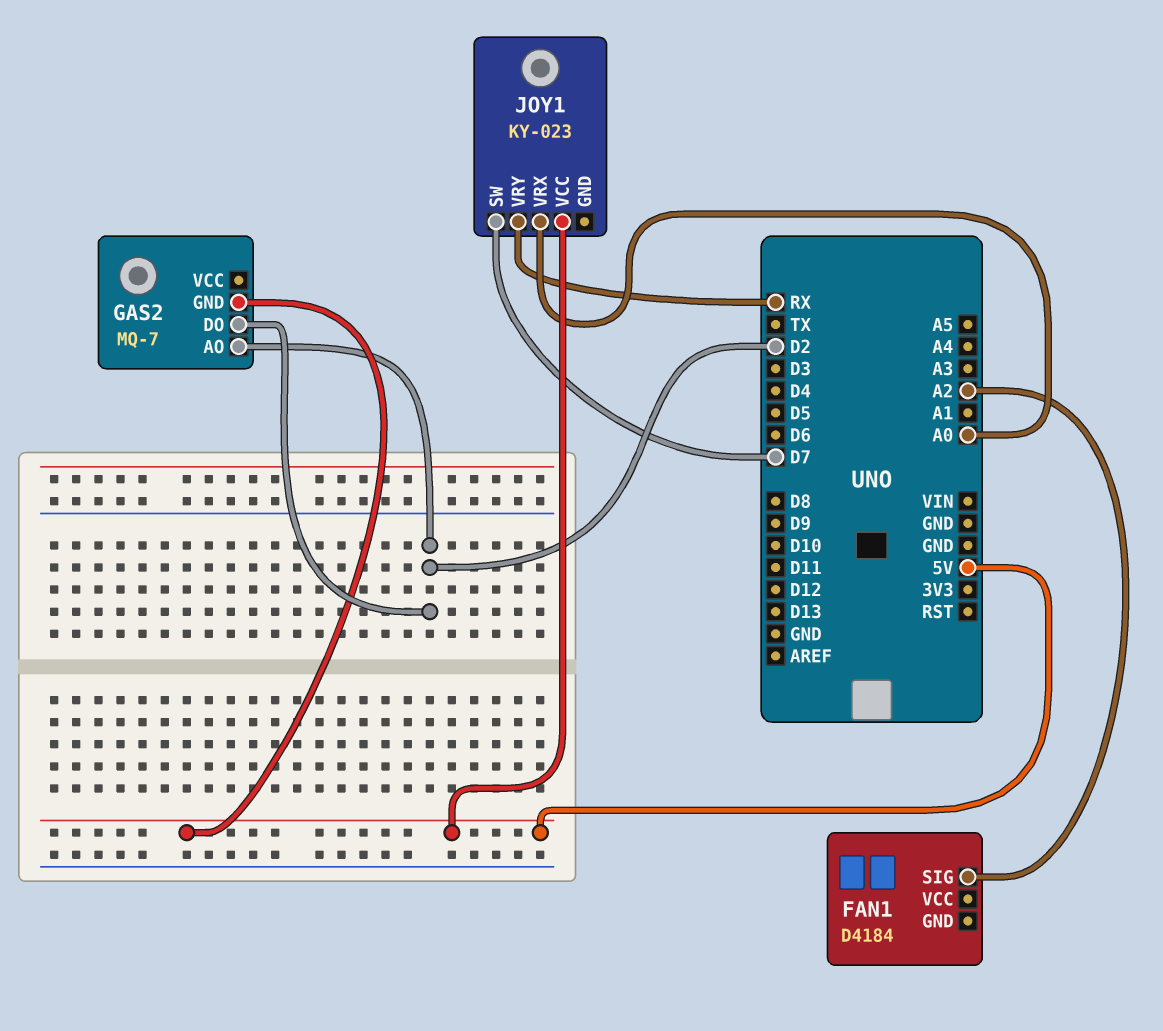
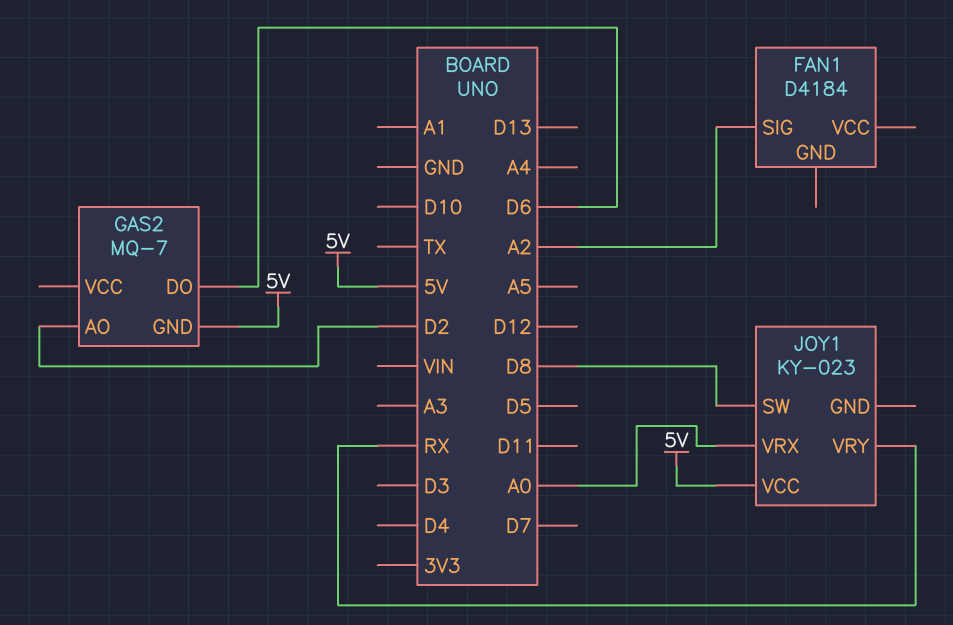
GAS2 pin DO: D2 -> D6
JOY1 pin SW: D7 -> D8

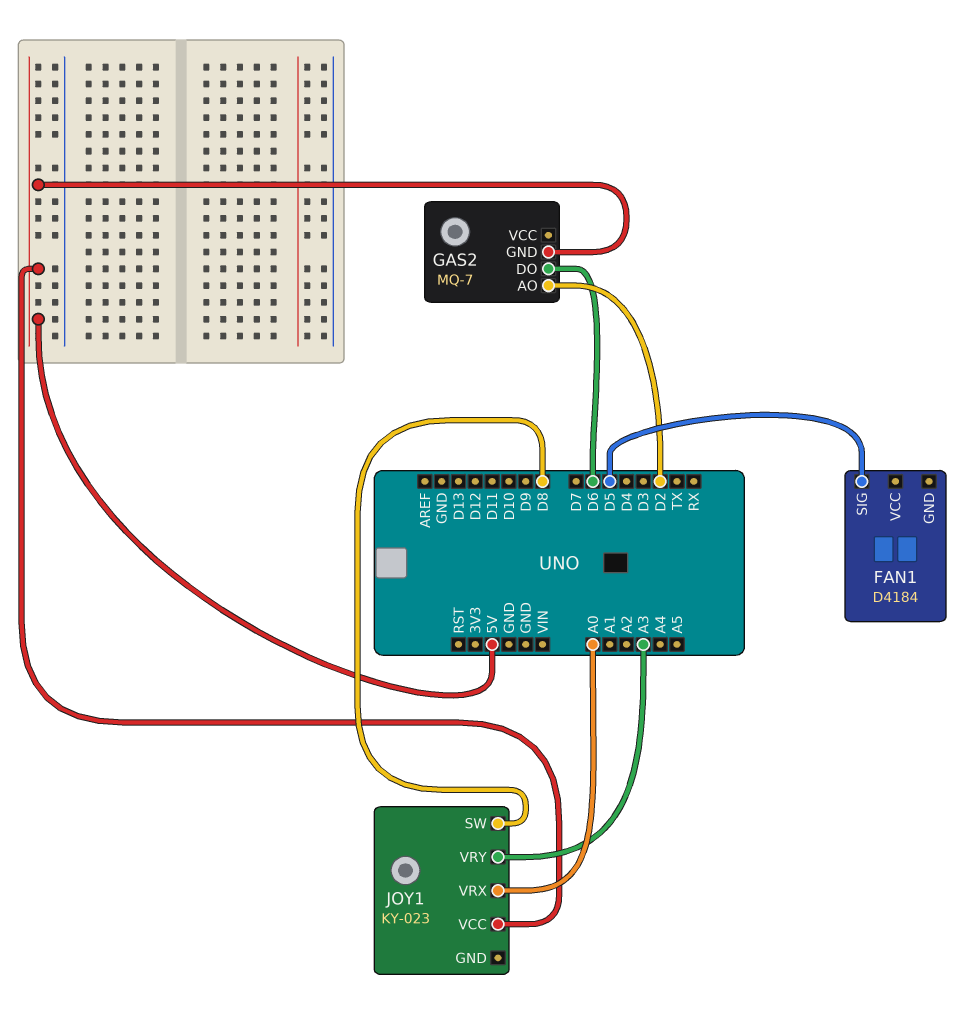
FAN1 pin SIG: A2 -> D5
JOY1 pin VRY: RX -> A3

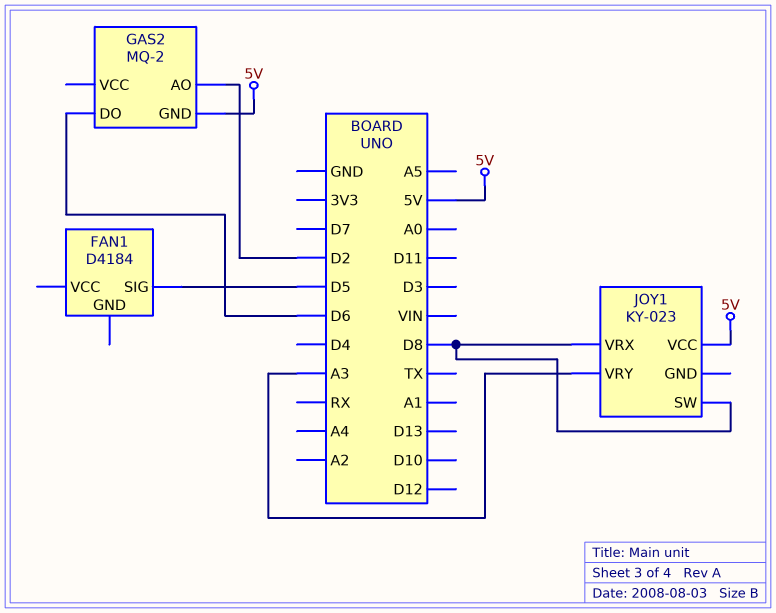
GAS2: MQ-7 -> MQ-2
JOY1 pin VRX: A0 -> D8

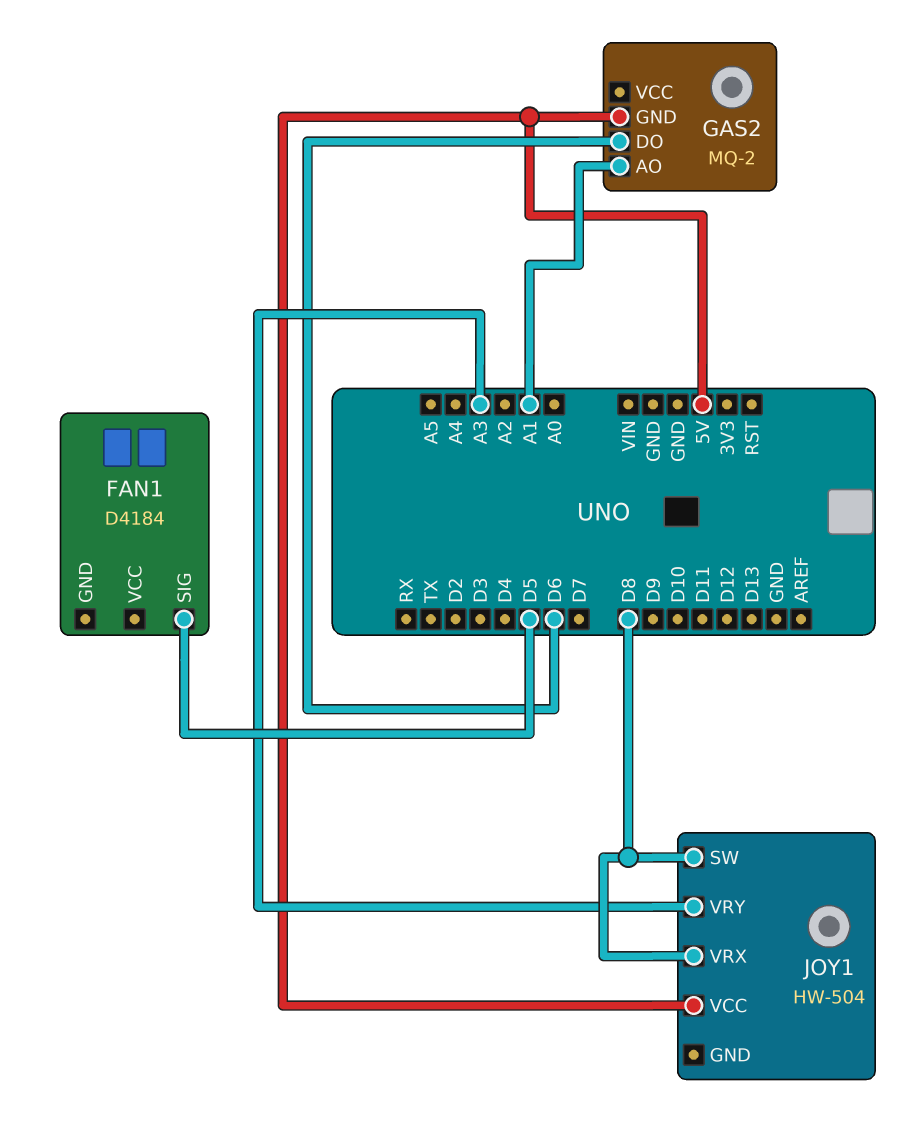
GAS2 pin AO: D2 -> A1
JOY1: KY-023 -> HW-504

